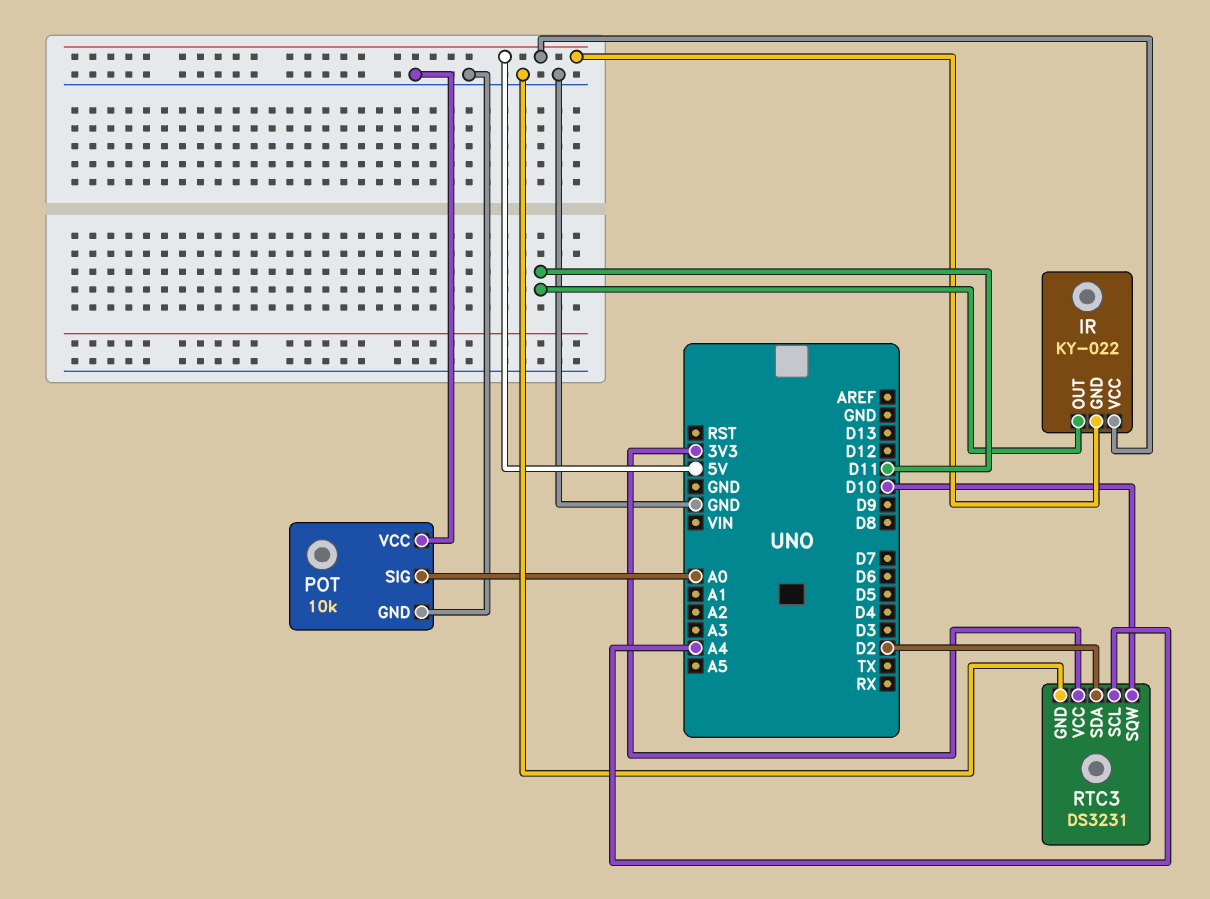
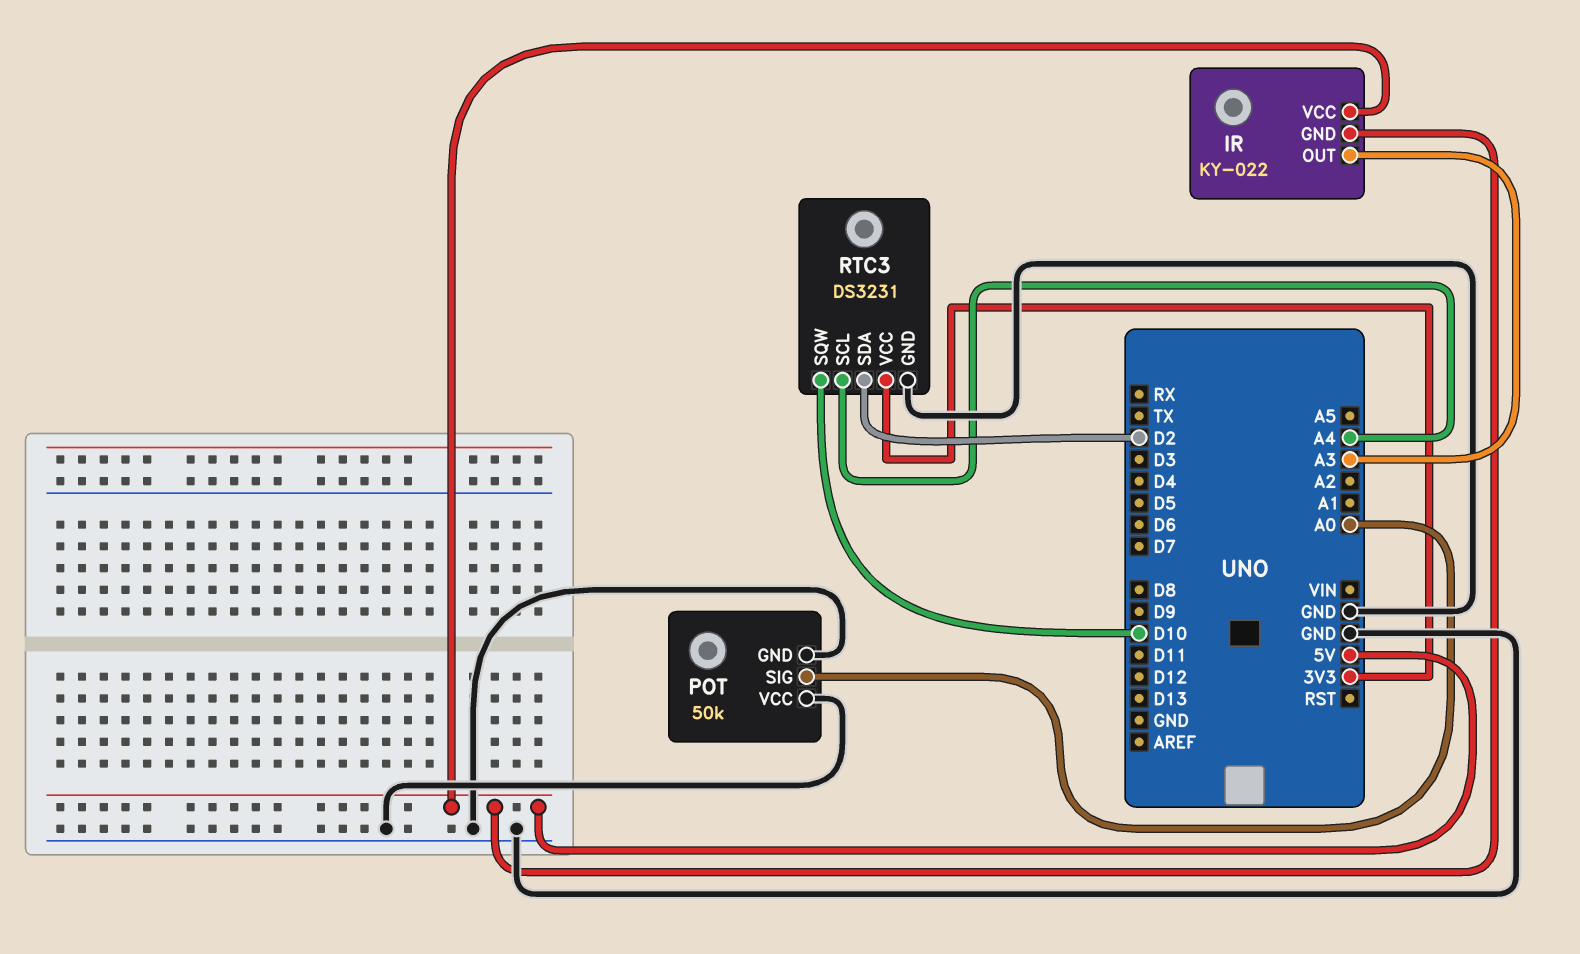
IR pin OUT: D11 -> A3
POT: 10k -> 50k

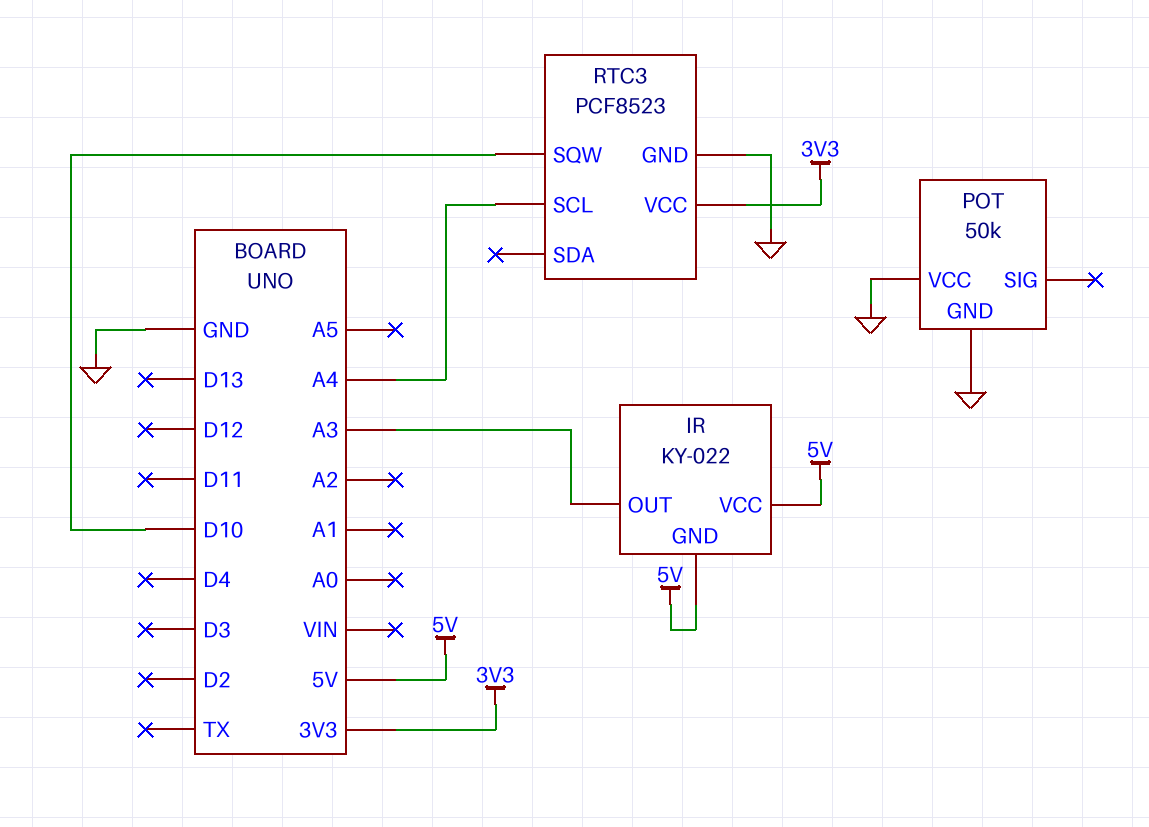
POT pin SIG: A0 -> none
RTC3: DS3231 -> PCF8523
RTC3 pin SDA: D2 -> none

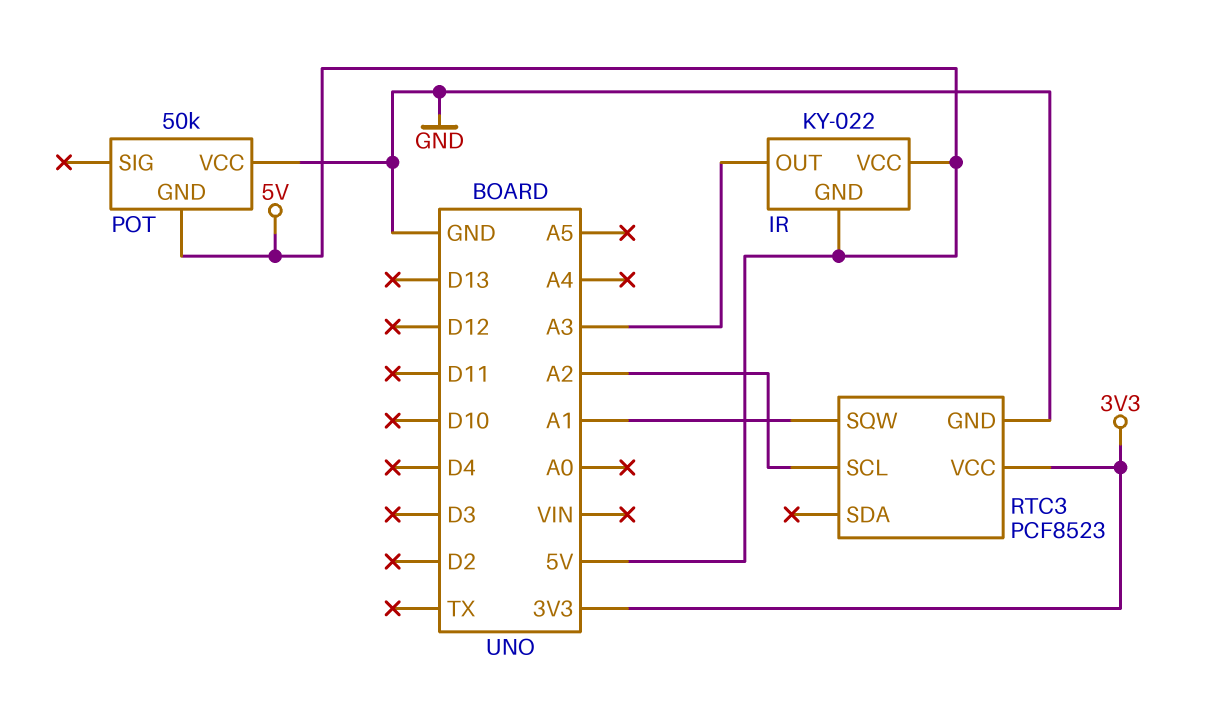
POT pin GND: GND -> 5V
RTC3 pin SCL: A4 -> A2
RTC3 pin SQW: D10 -> A1

